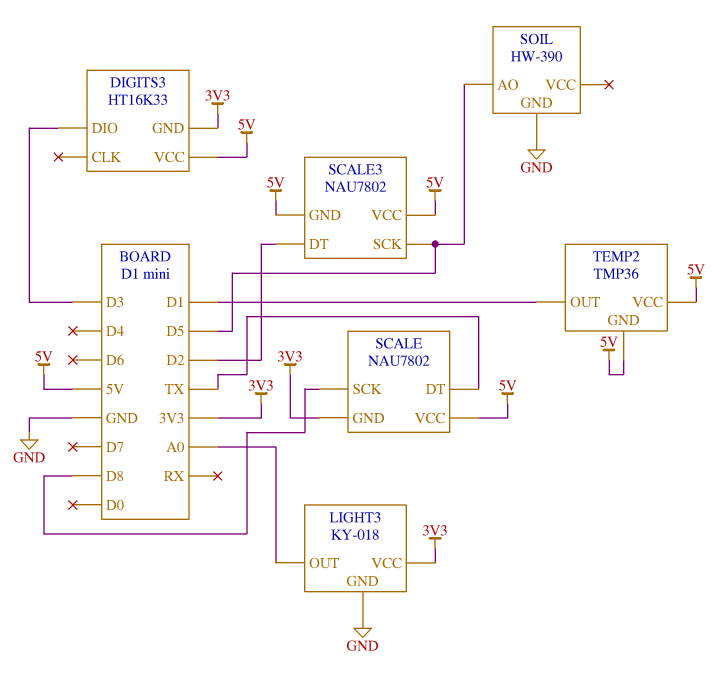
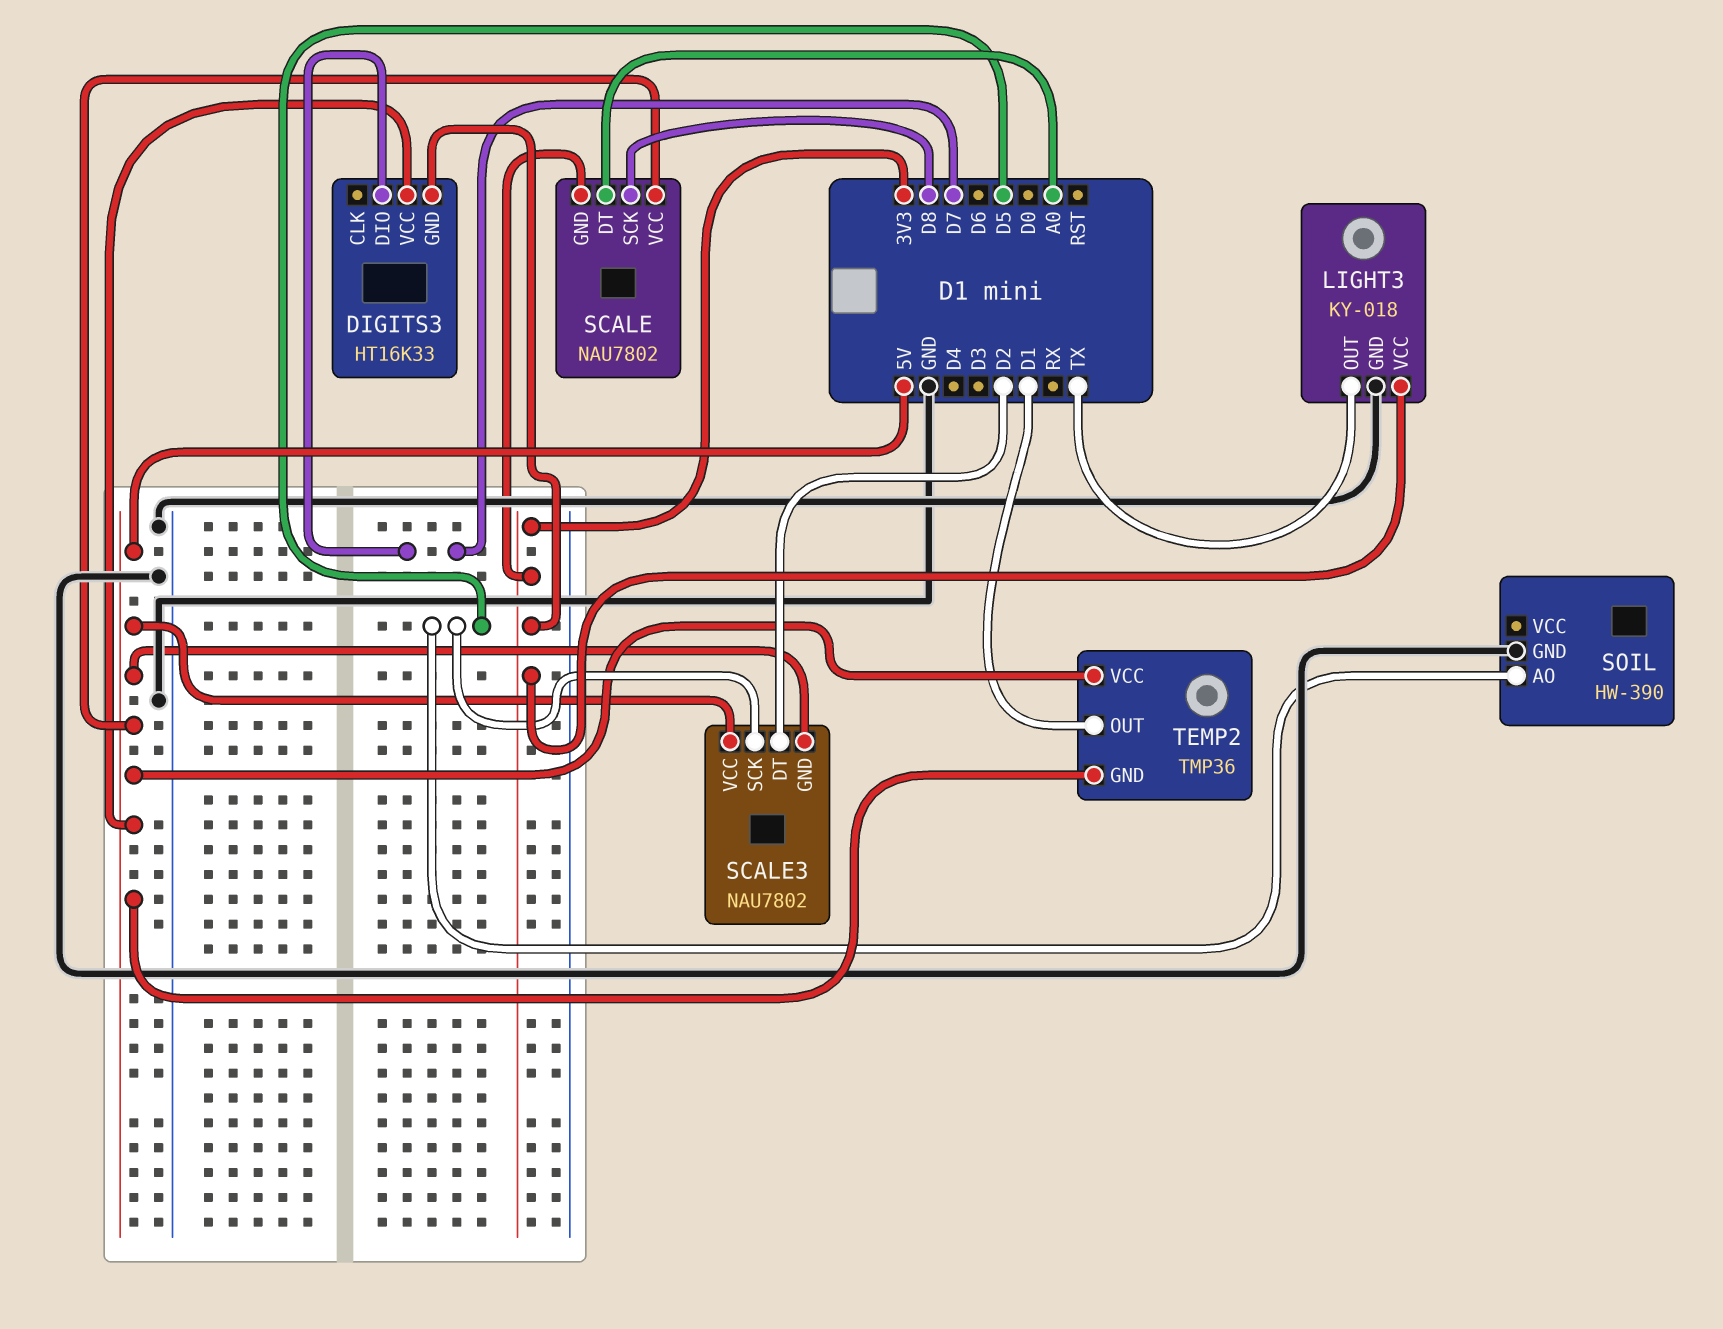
DIGITS3 pin DIO: D3 -> D7
LIGHT3 pin OUT: A0 -> TX
SCALE pin DT: TX -> A0

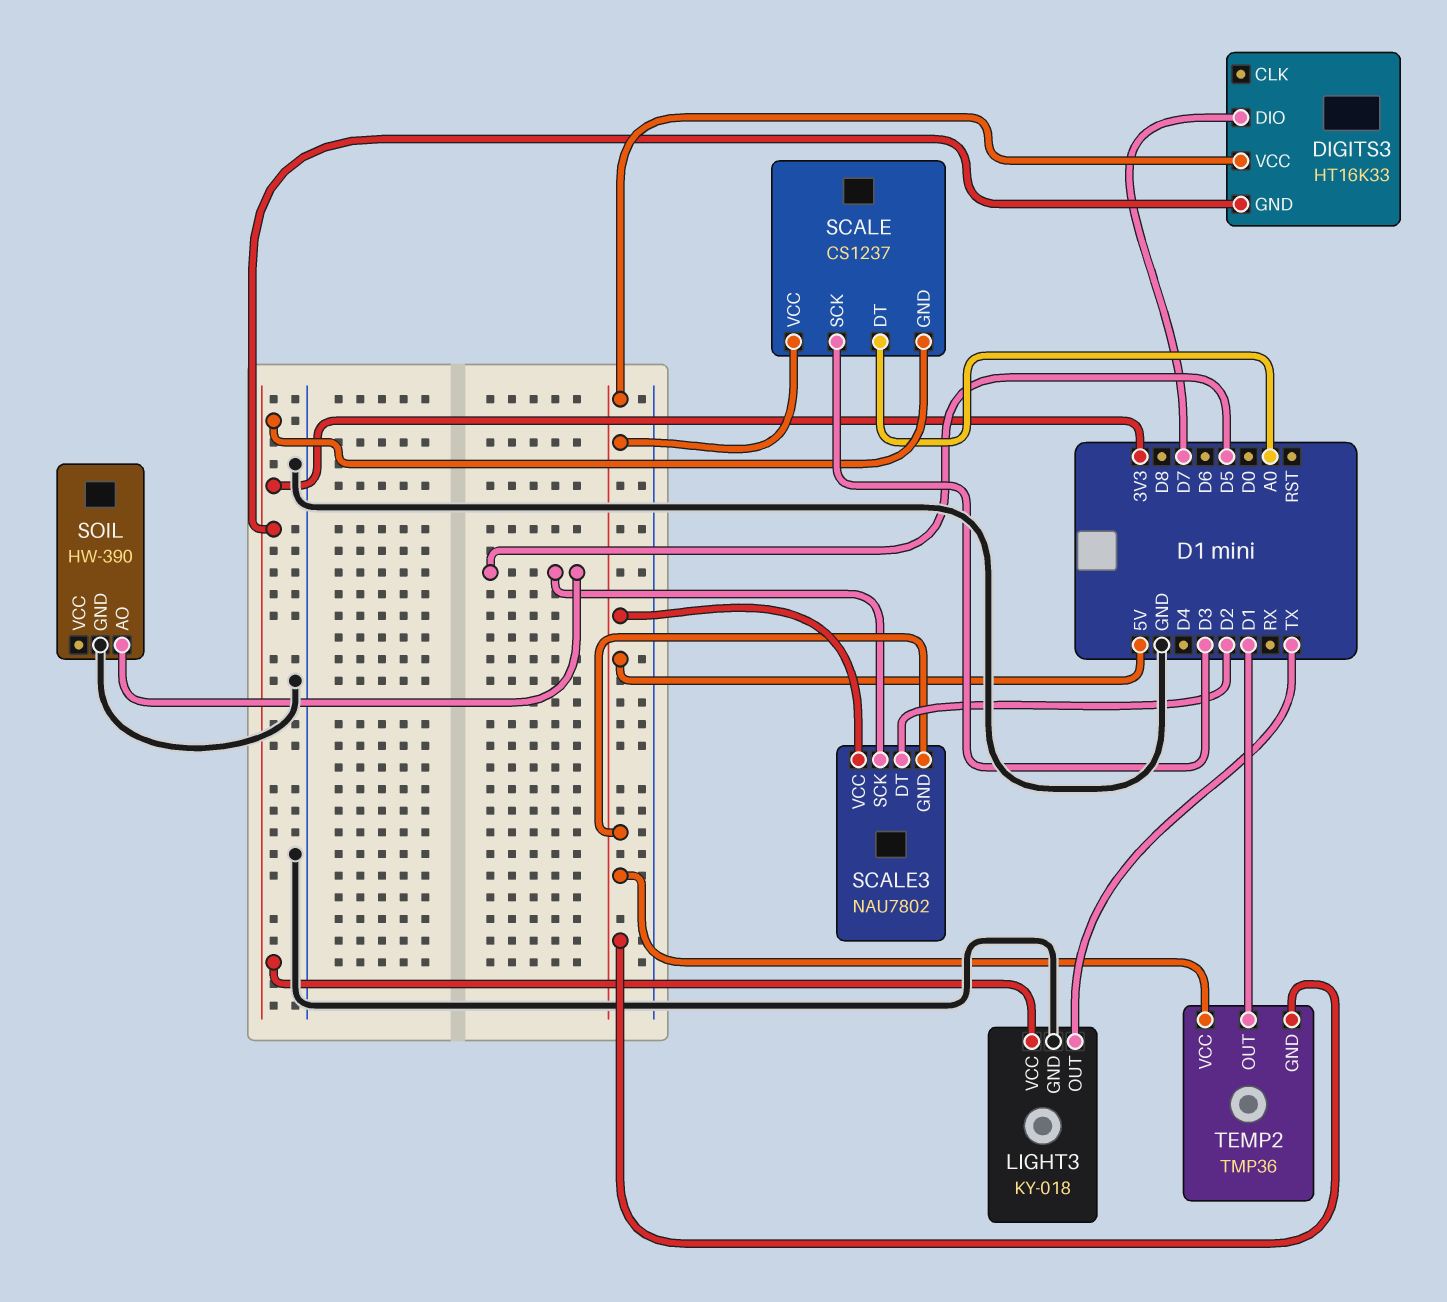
SCALE: NAU7802 -> CS1237
SCALE pin SCK: D8 -> D3

